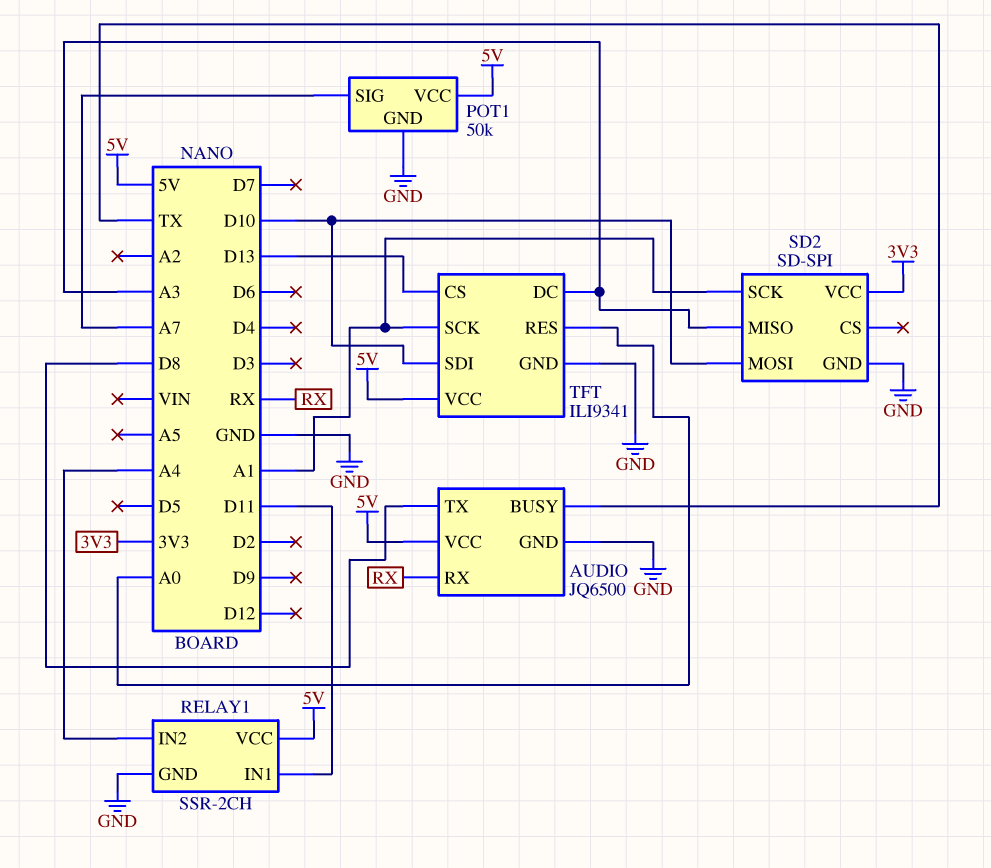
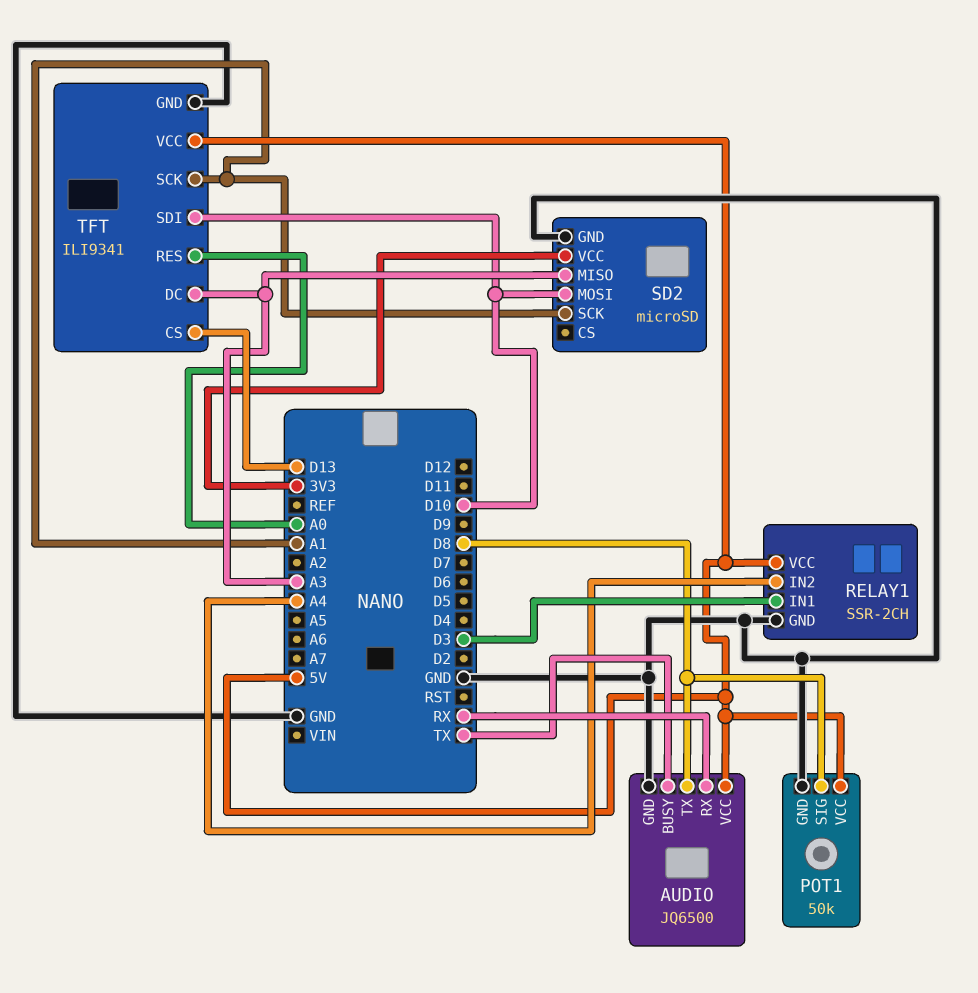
POT1 pin SIG: A7 -> D8
RELAY1 pin IN1: D11 -> D3
SD2: SD-SPI -> microSD

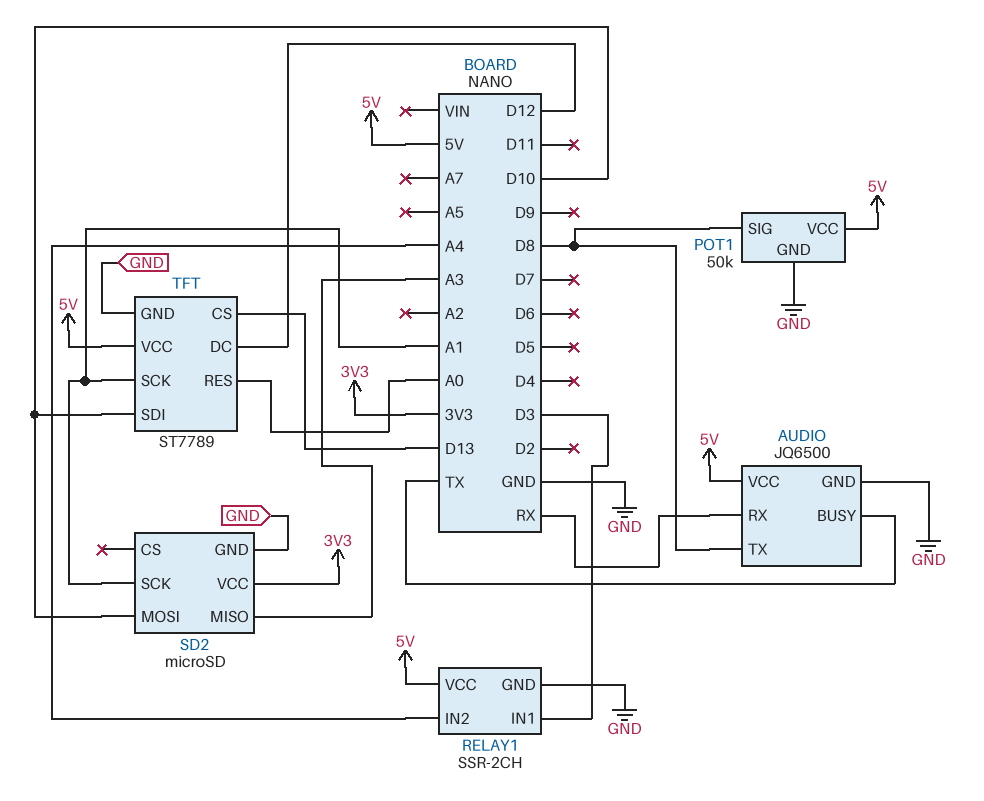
TFT: ILI9341 -> ST7789
TFT pin DC: A3 -> D12

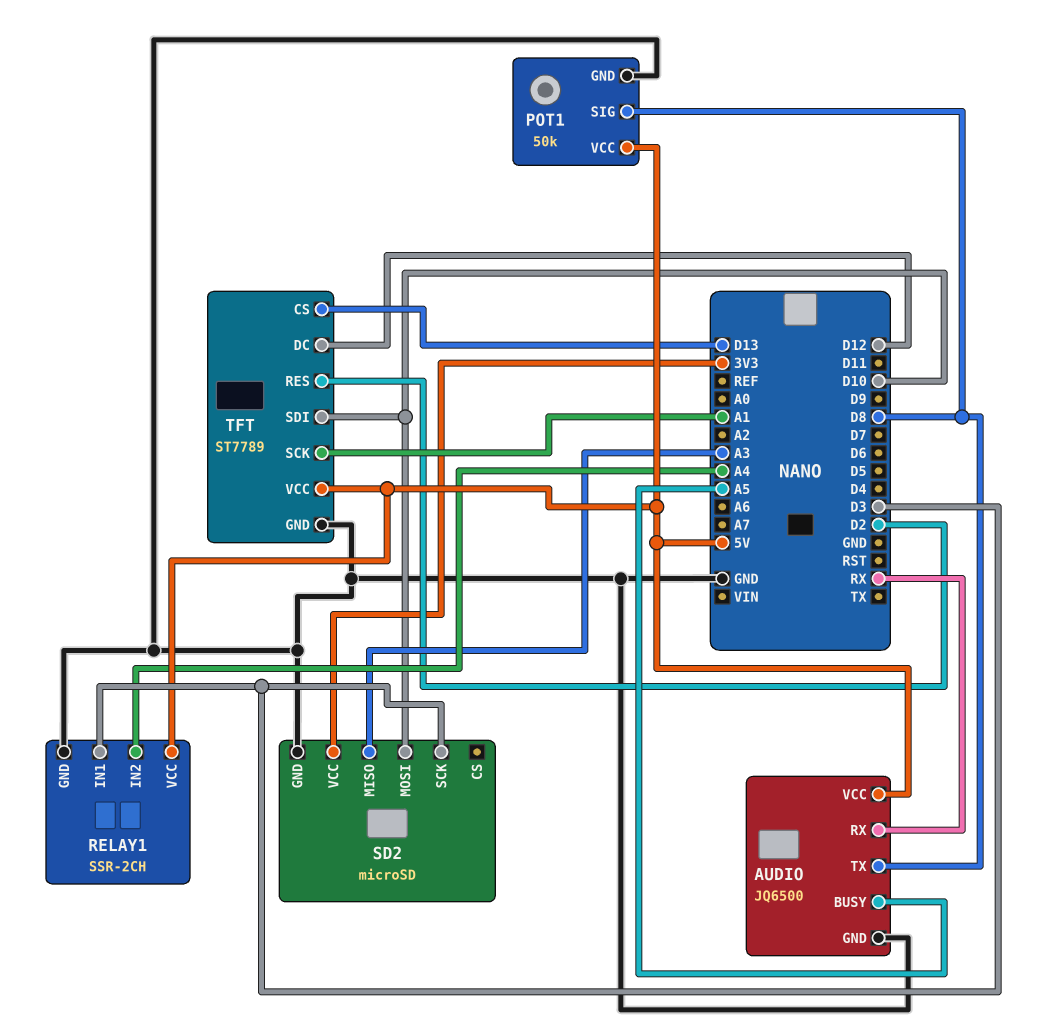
AUDIO pin BUSY: TX -> A5
SD2 pin SCK: A1 -> D3
TFT pin RES: A0 -> D2

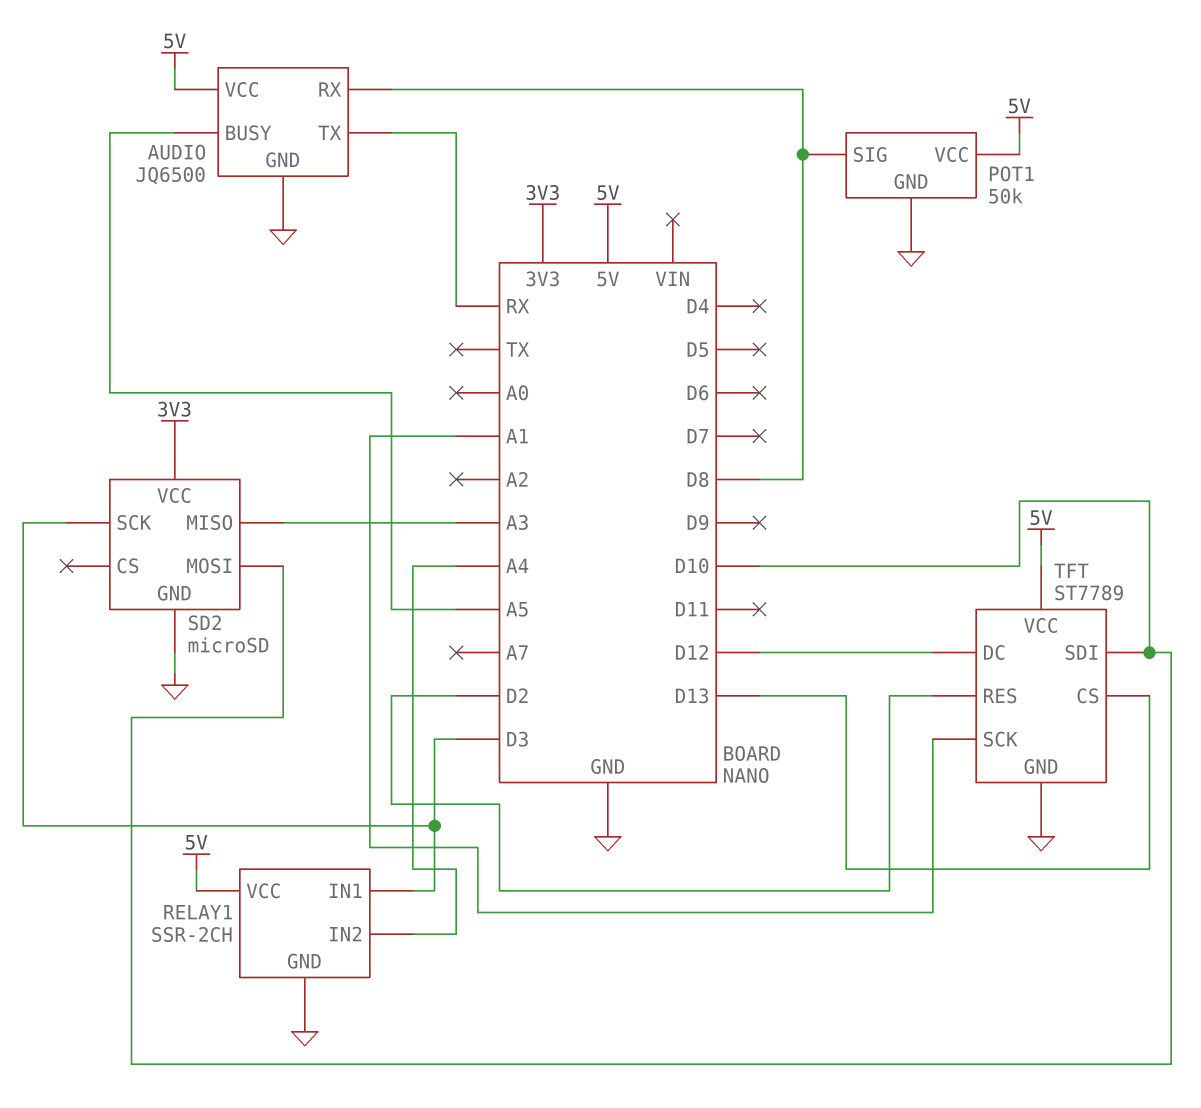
AUDIO pin RX: RX -> D8
AUDIO pin TX: D8 -> RX

